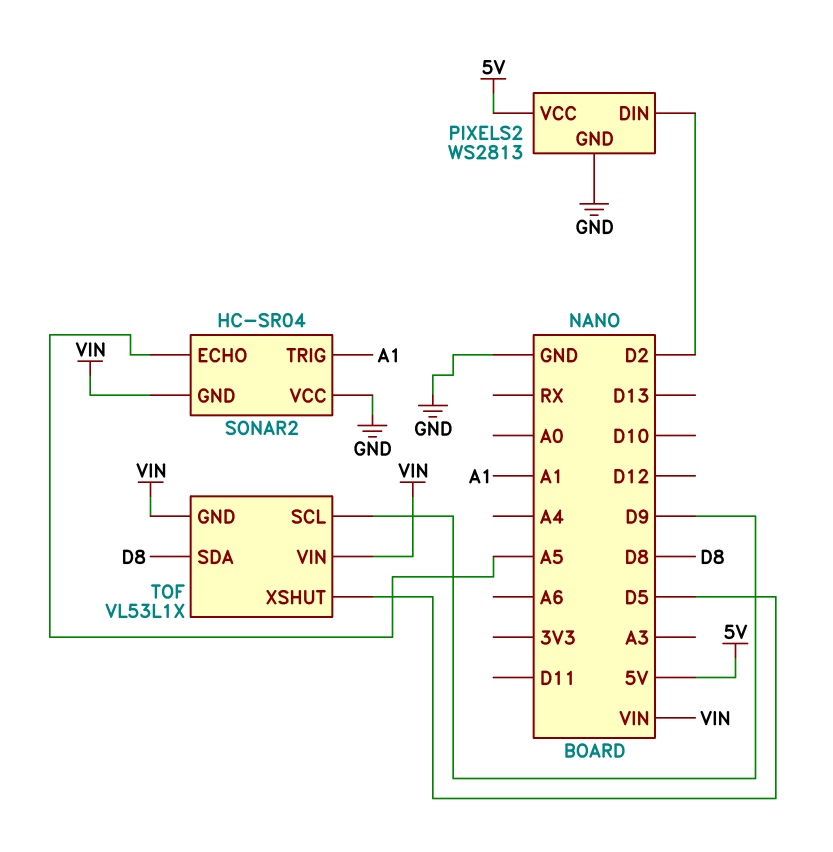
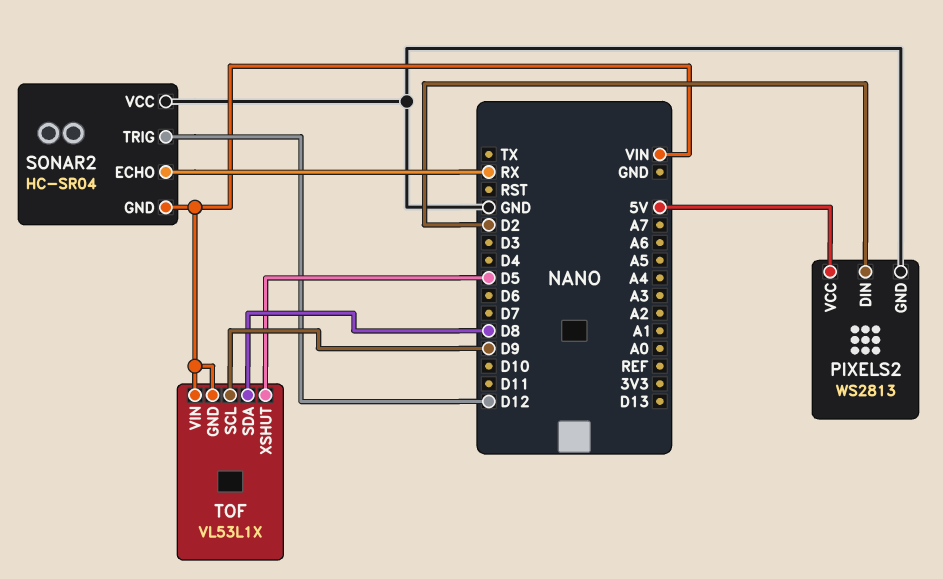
SONAR2 pin ECHO: A5 -> RX
SONAR2 pin TRIG: A1 -> D12

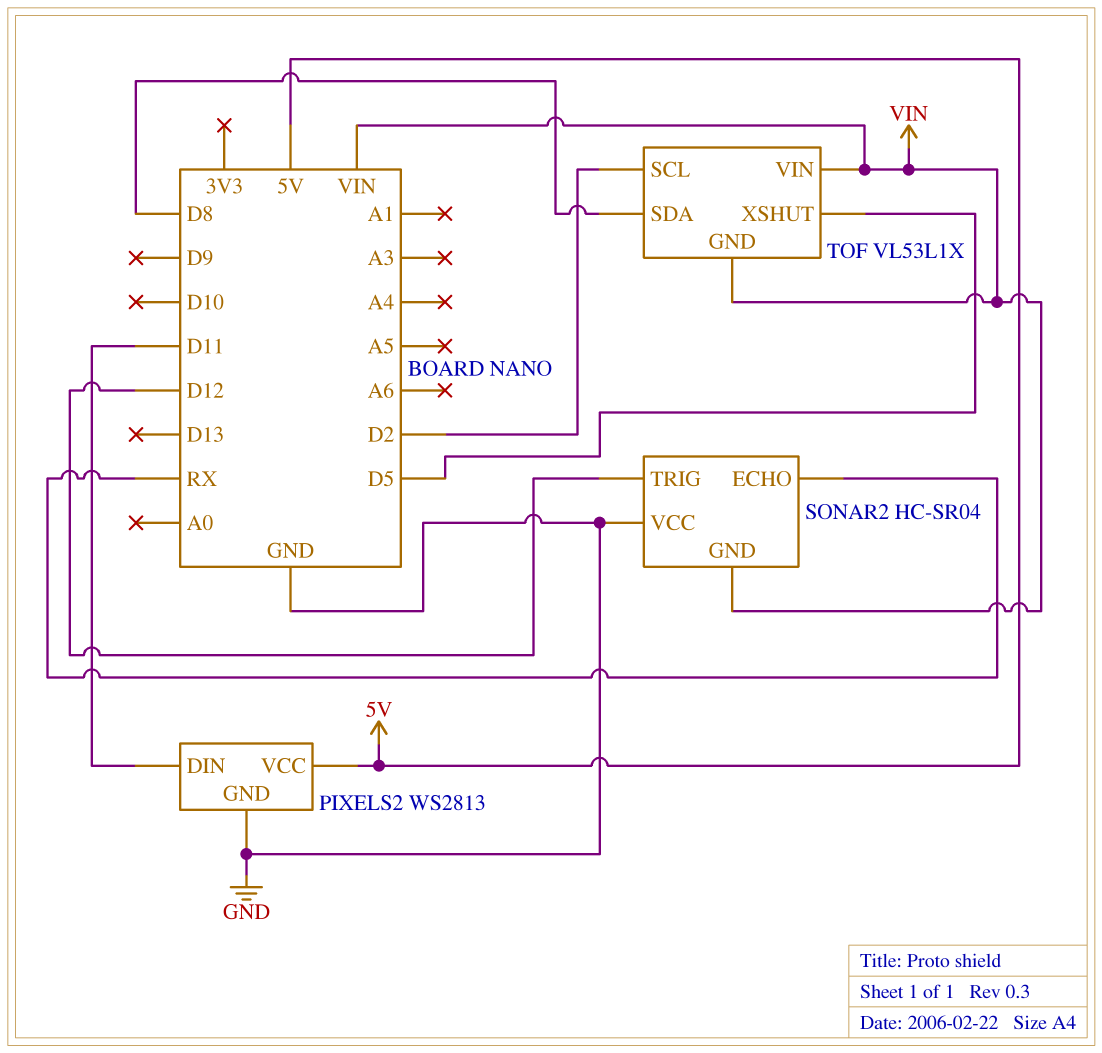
PIXELS2 pin DIN: D2 -> D11
TOF pin SCL: D9 -> D2

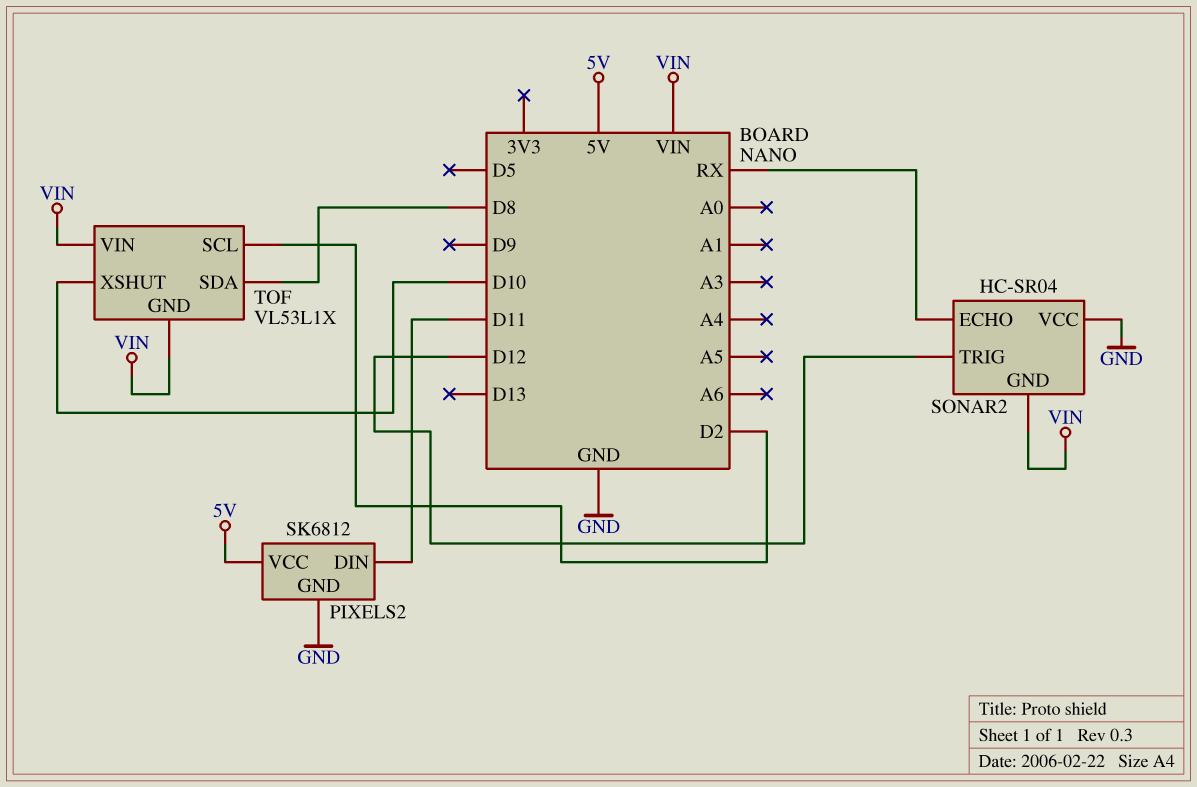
PIXELS2: WS2813 -> SK6812
TOF pin XSHUT: D5 -> D10

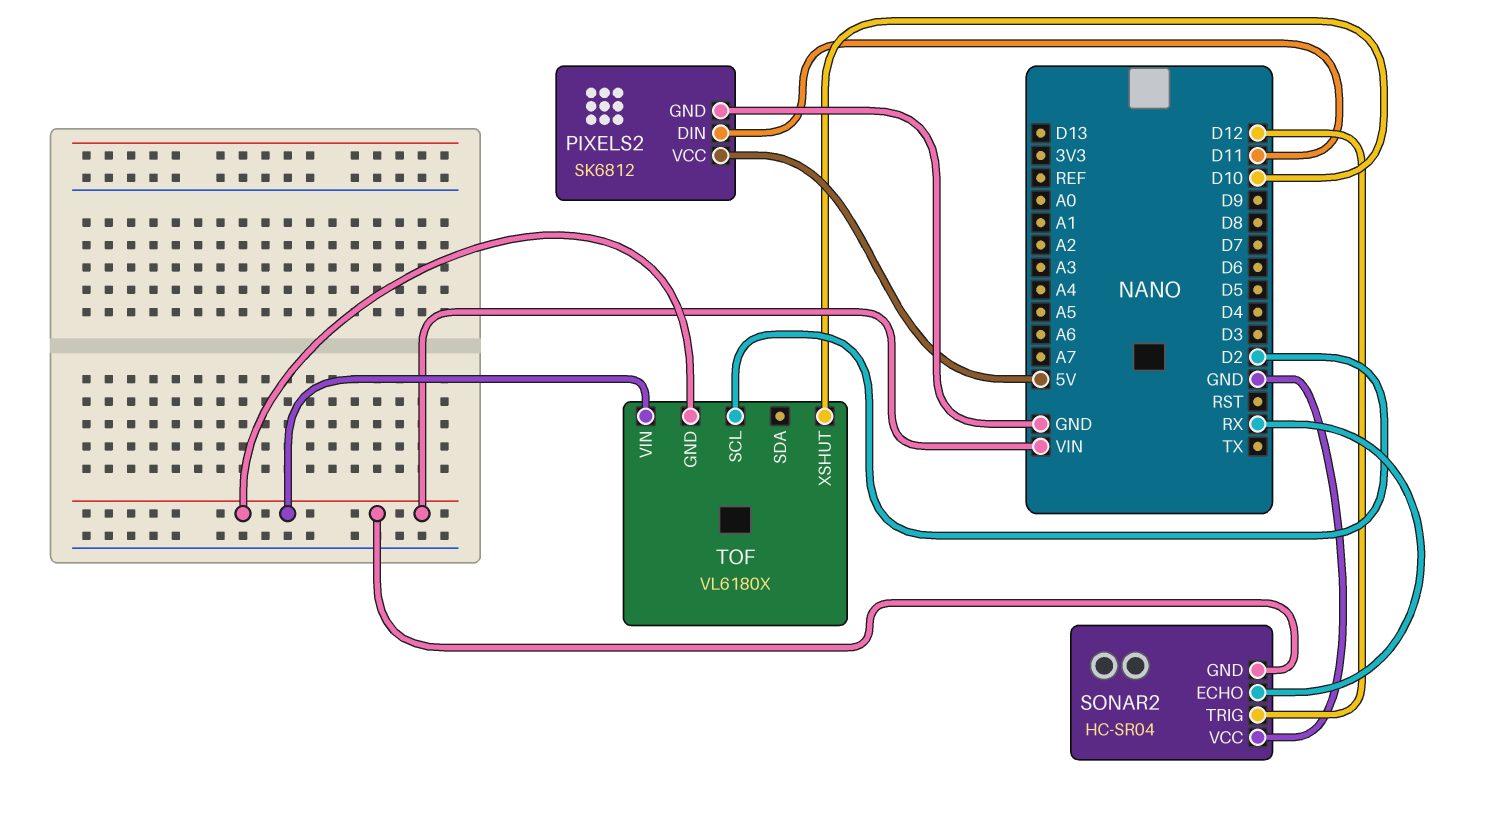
TOF: VL53L1X -> VL6180X
TOF pin SDA: D8 -> none

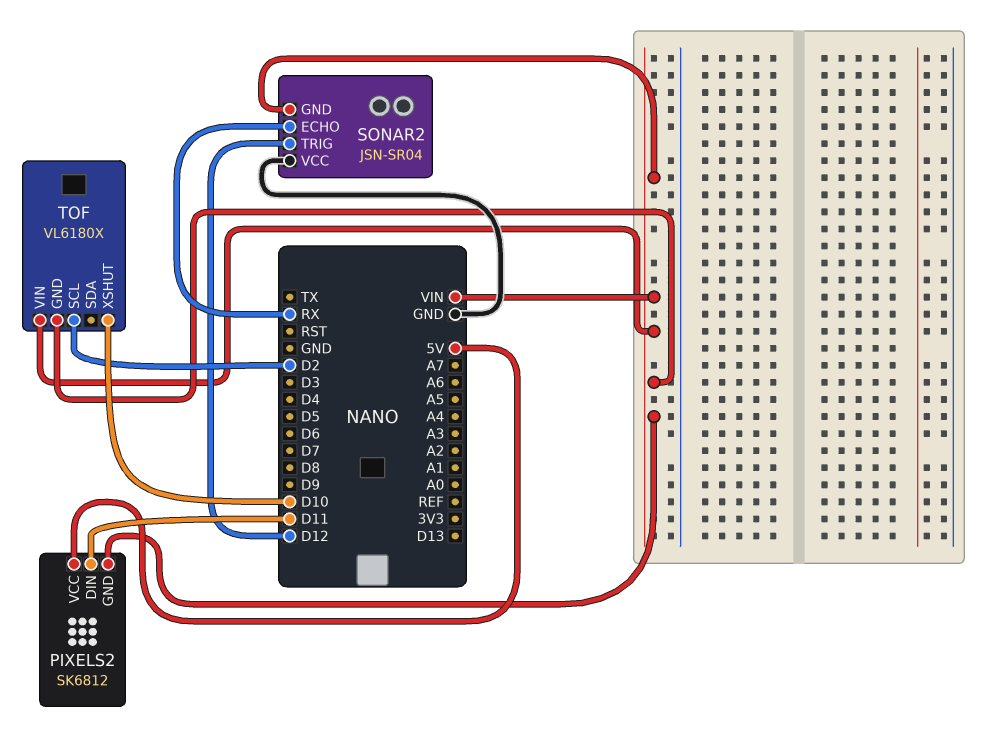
PIXELS2 pin GND: GND -> VIN
SONAR2: HC-SR04 -> JSN-SR04

